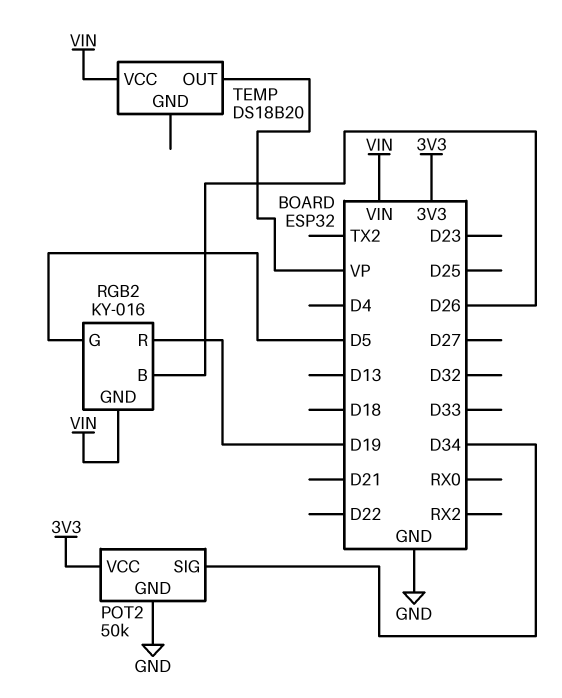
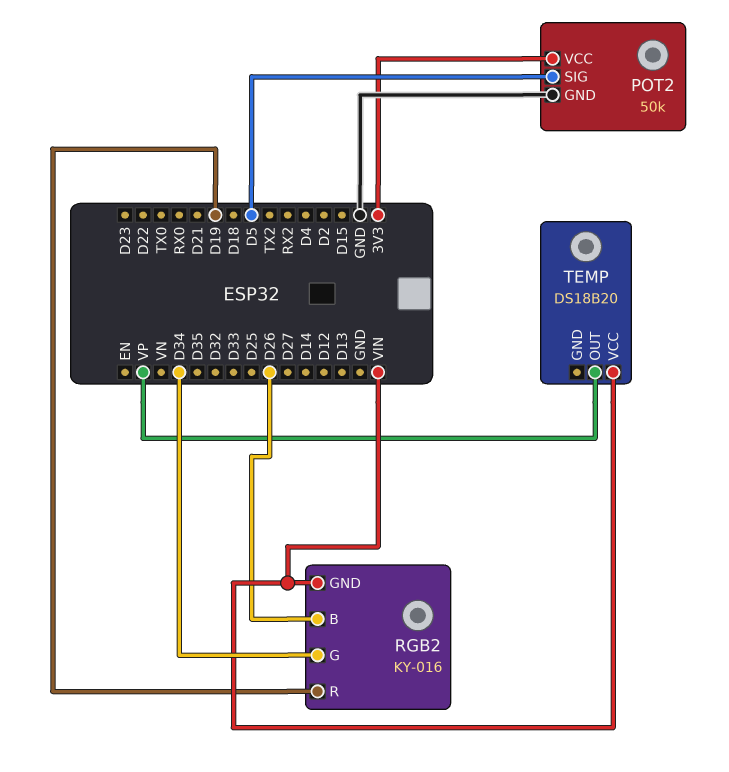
POT2 pin SIG: D34 -> D5
RGB2 pin G: D5 -> D34

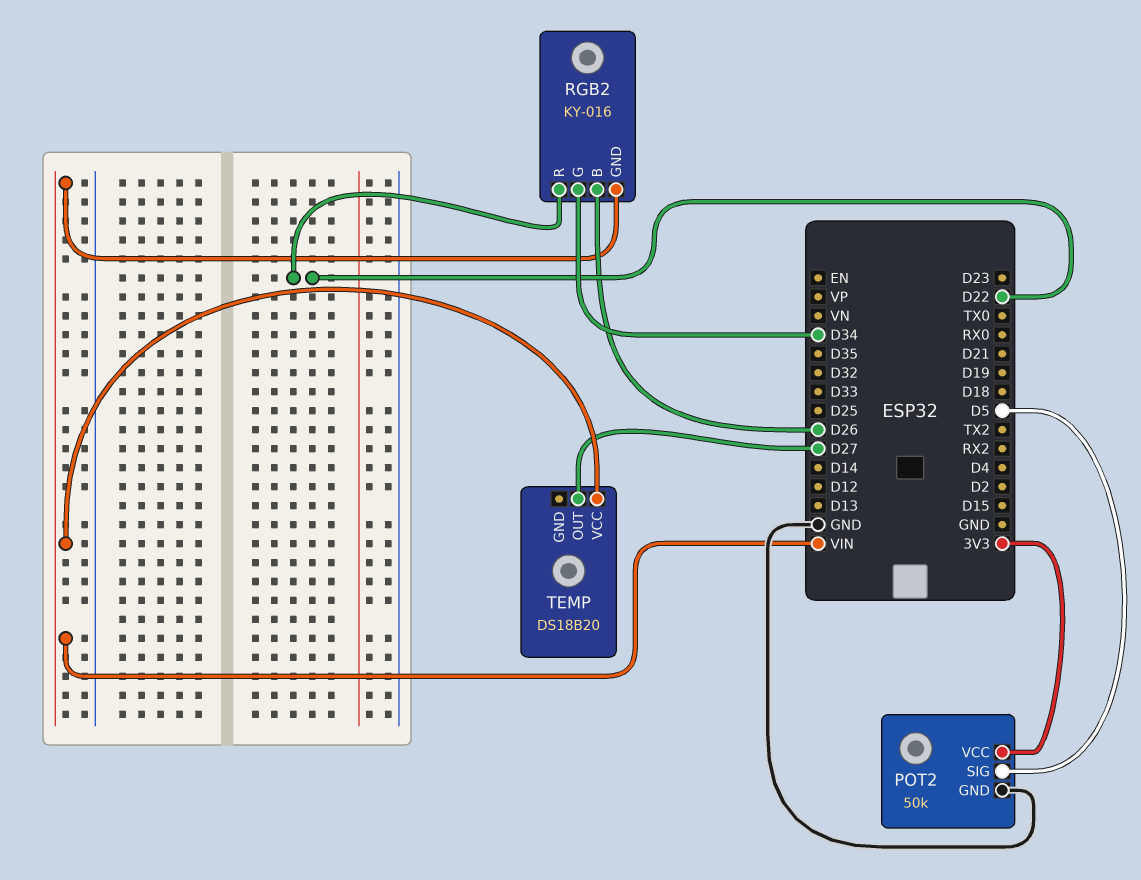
RGB2 pin R: D19 -> D22
TEMP pin OUT: VP -> D27

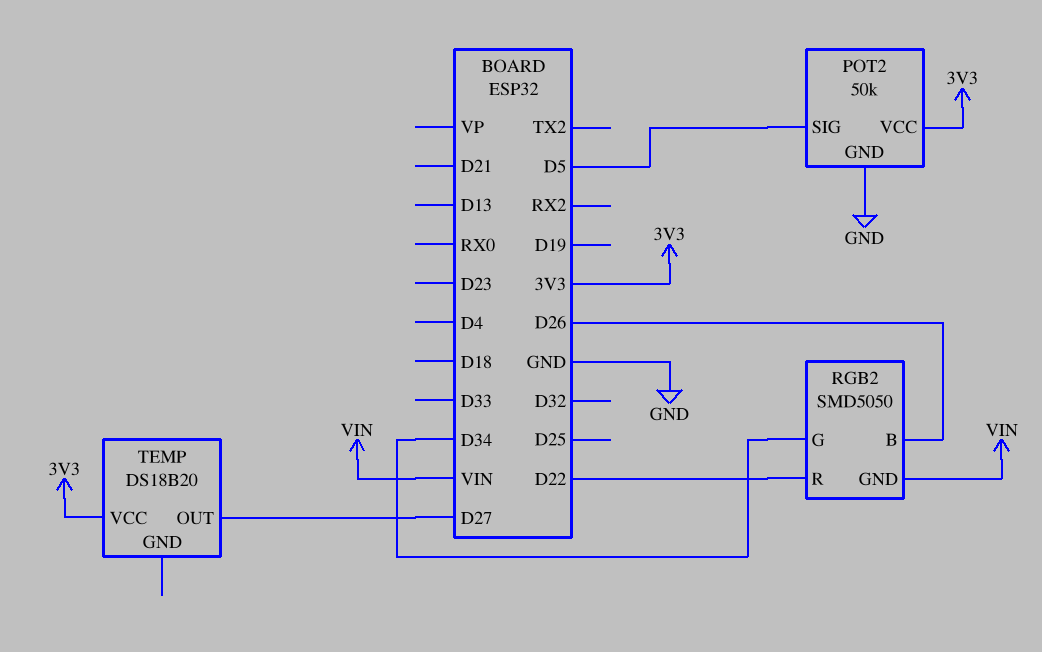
RGB2: KY-016 -> SMD5050
TEMP pin VCC: VIN -> 3V3

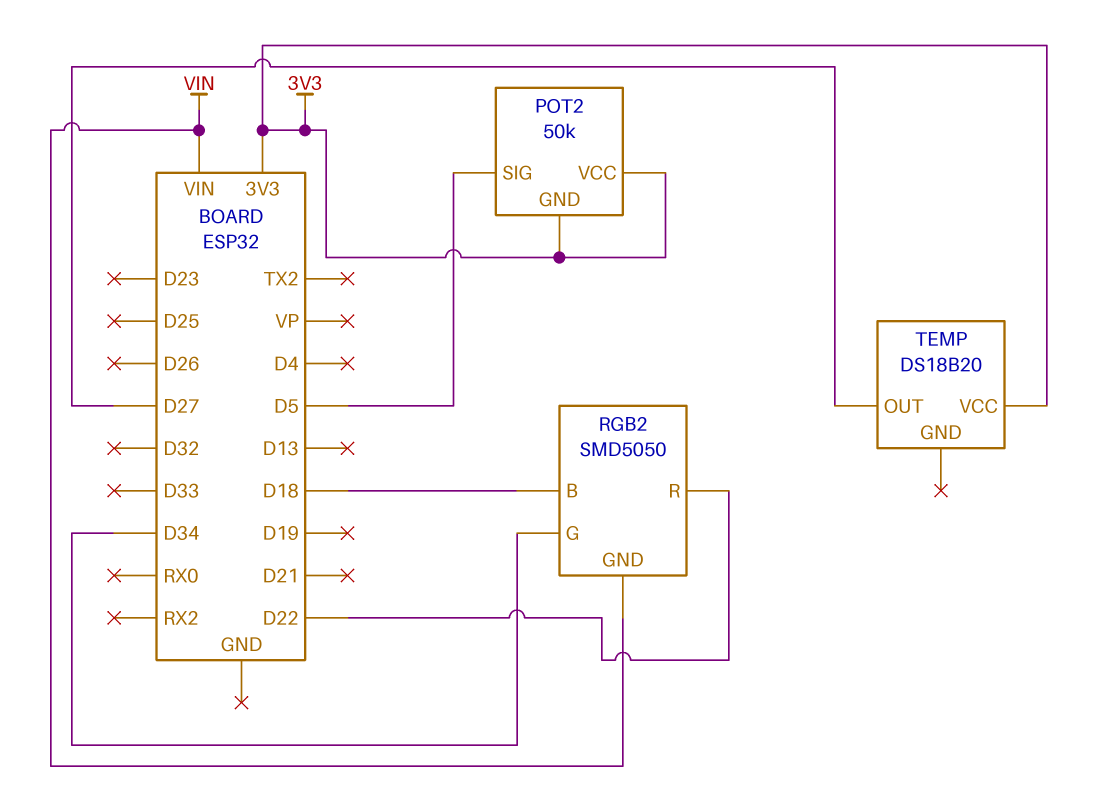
POT2 pin GND: GND -> 3V3
RGB2 pin B: D26 -> D18

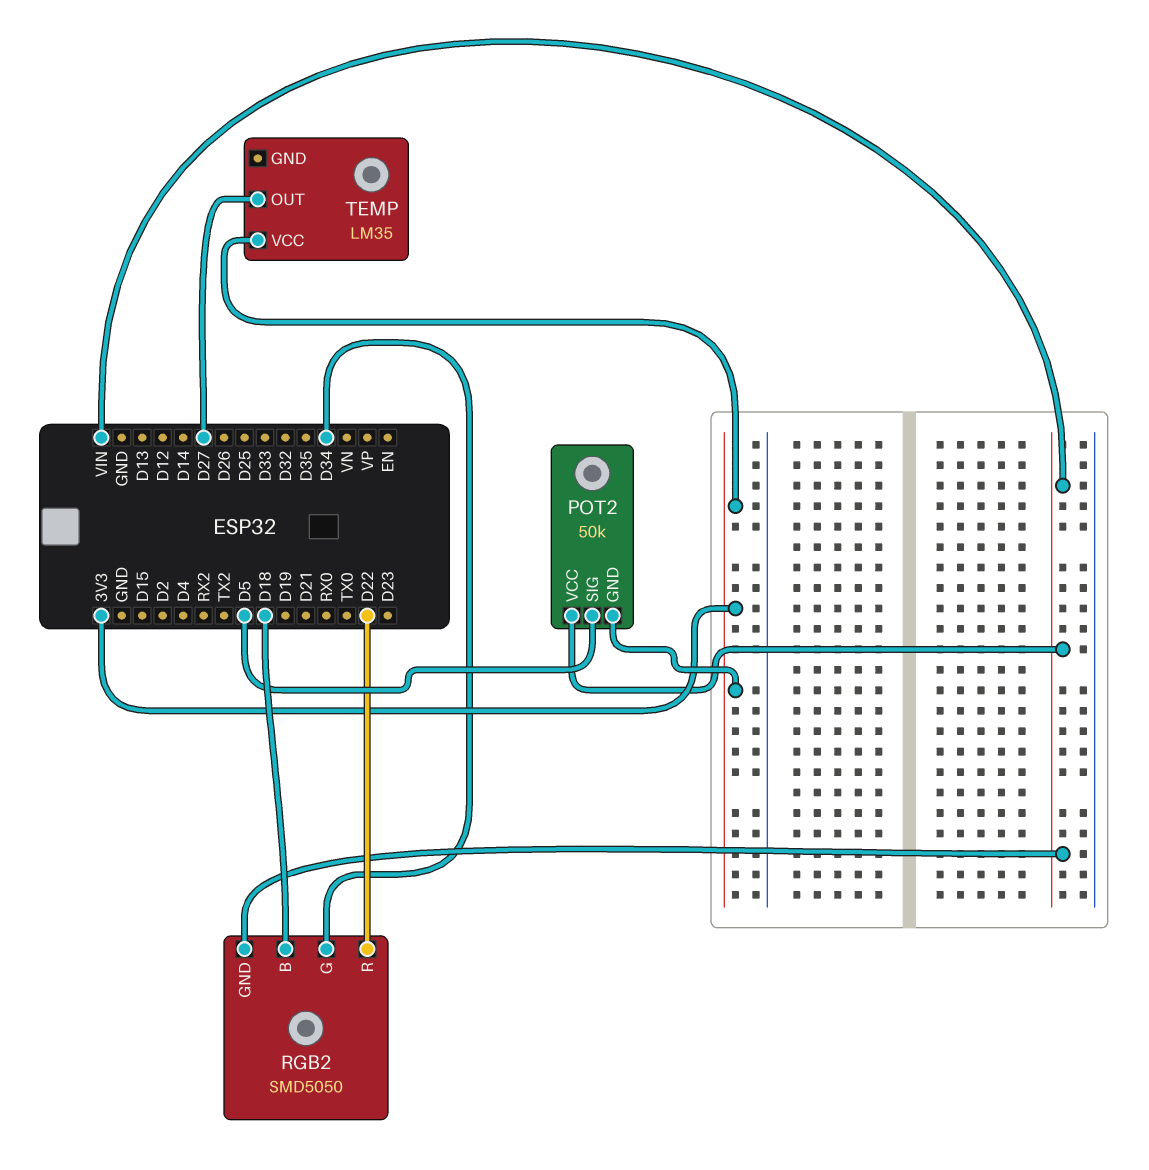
POT2 pin VCC: 3V3 -> VIN
TEMP: DS18B20 -> LM35

